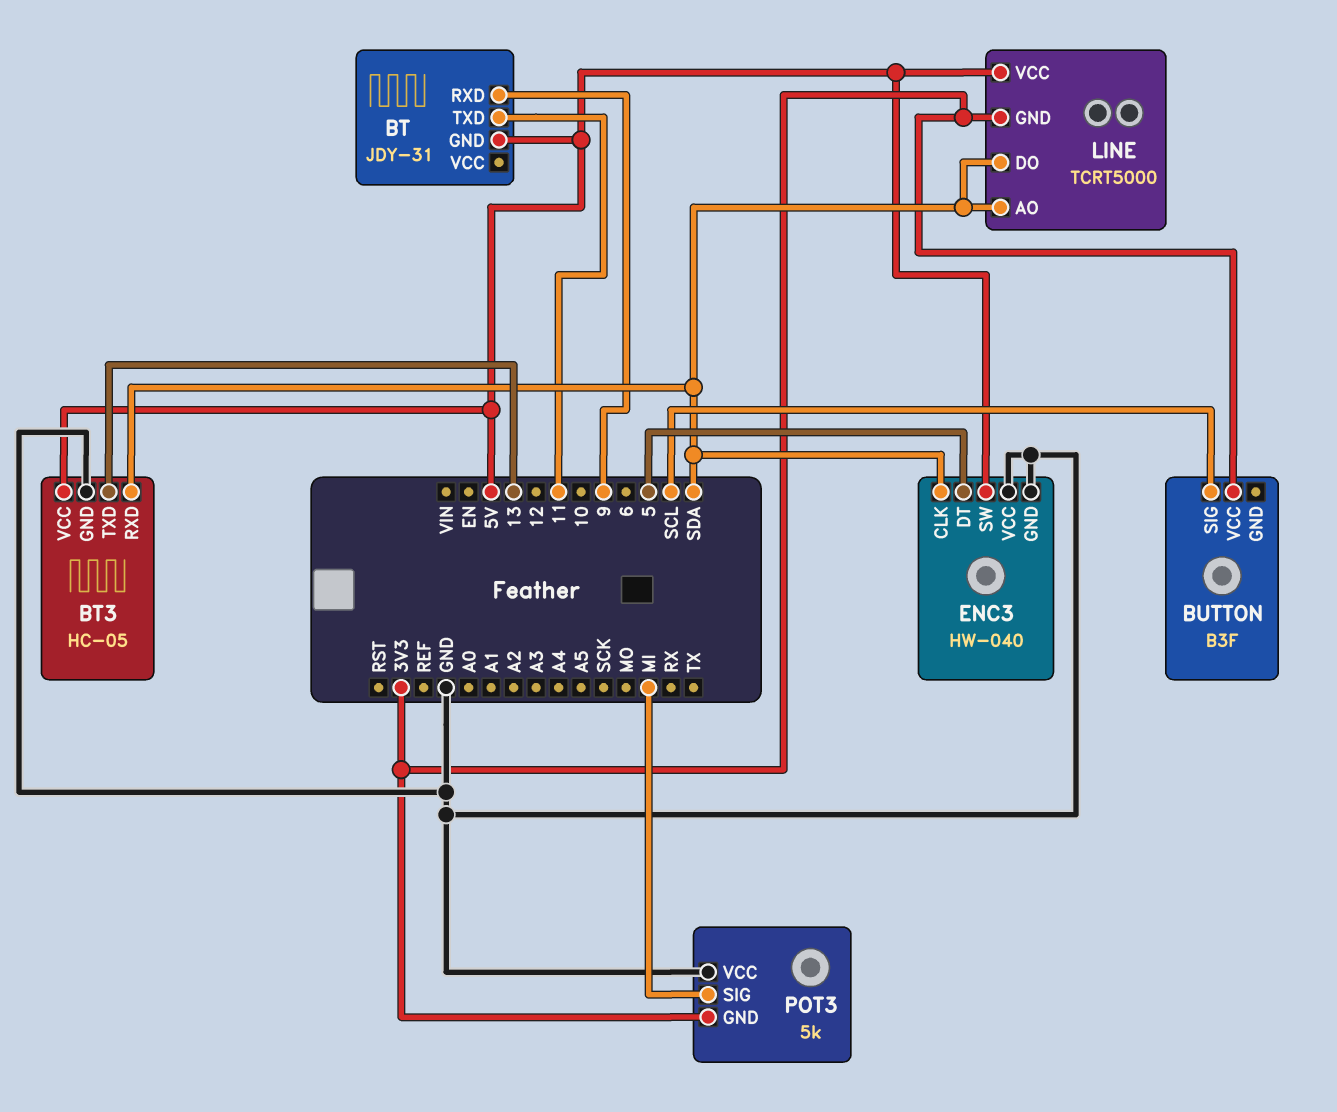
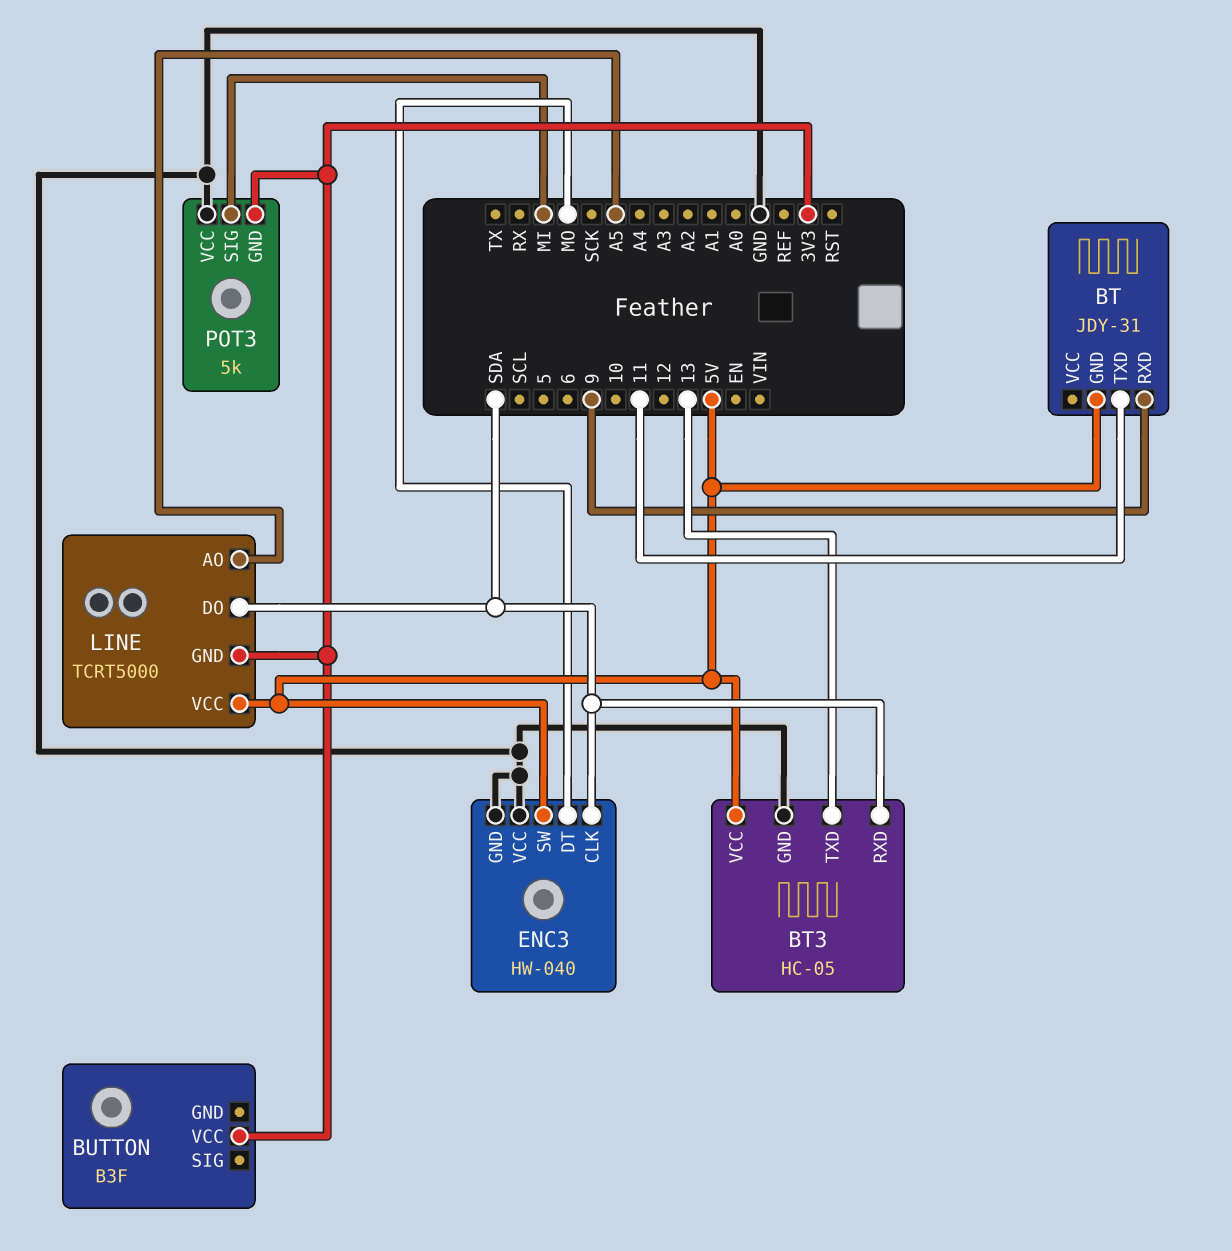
BUTTON pin SIG: SCL -> none
ENC3 pin DT: 5 -> MO
LINE pin AO: SDA -> A5

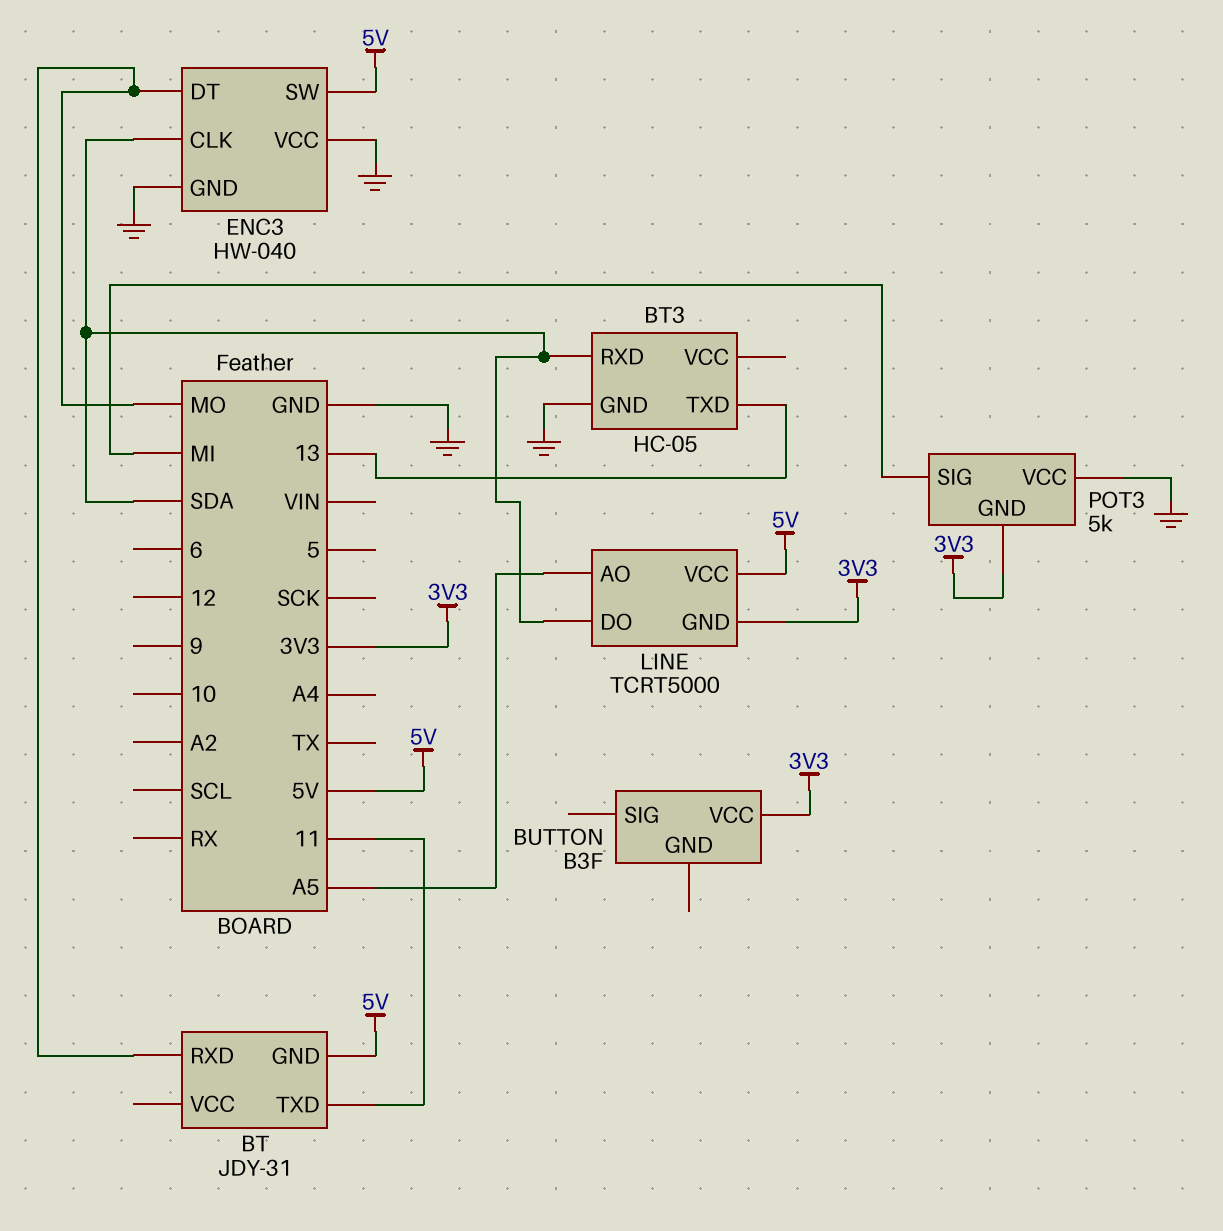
BT pin RXD: 9 -> MO
BT3 pin VCC: 5V -> none

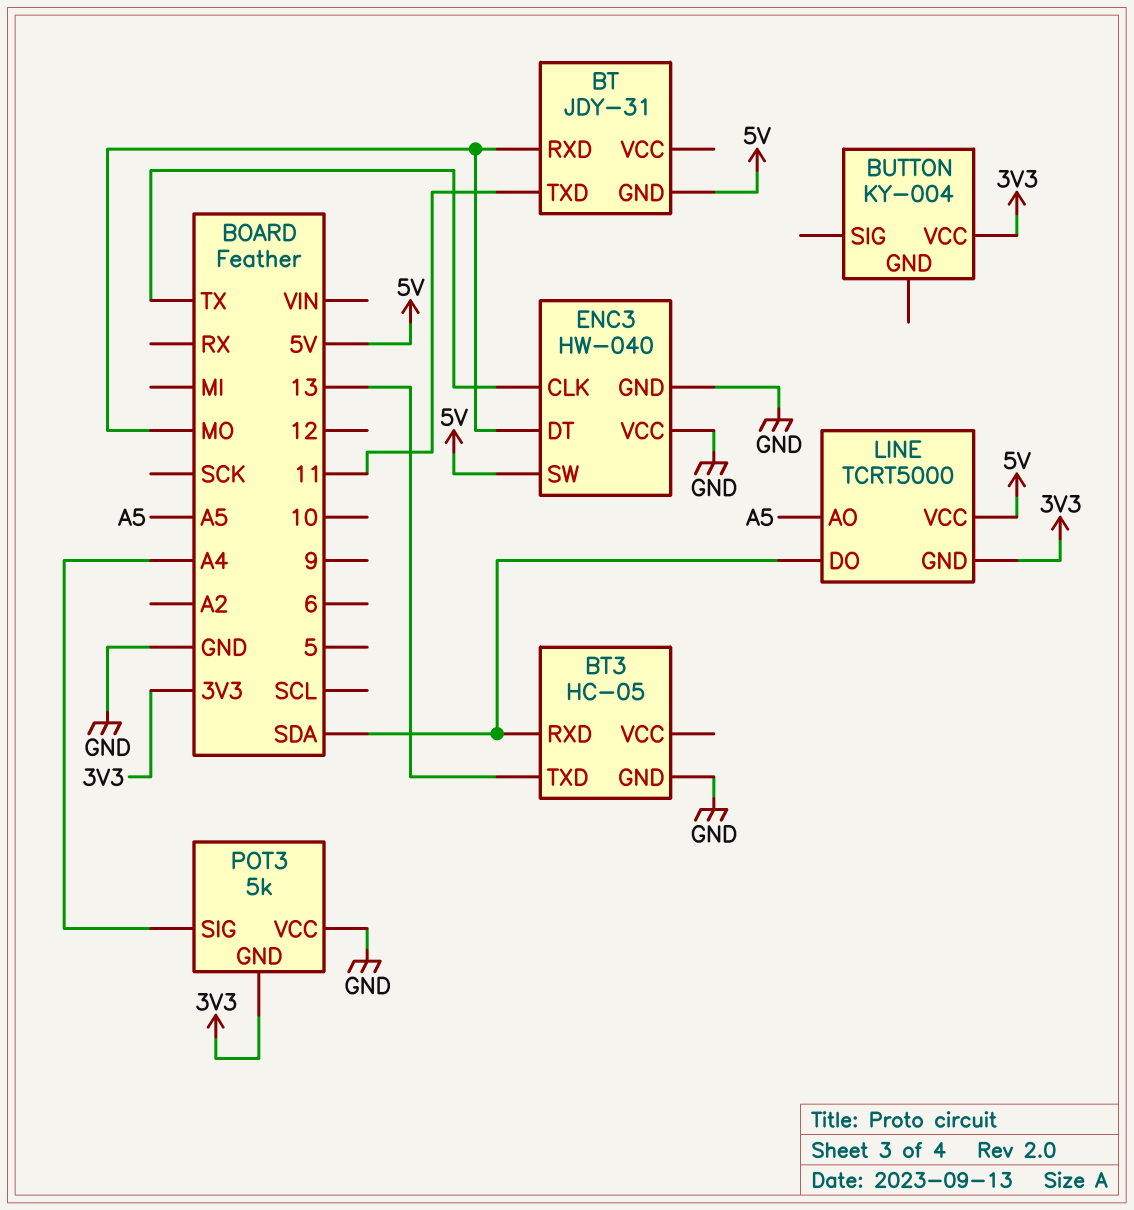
BUTTON: B3F -> KY-004
ENC3 pin CLK: SDA -> TX
POT3 pin SIG: MI -> A4

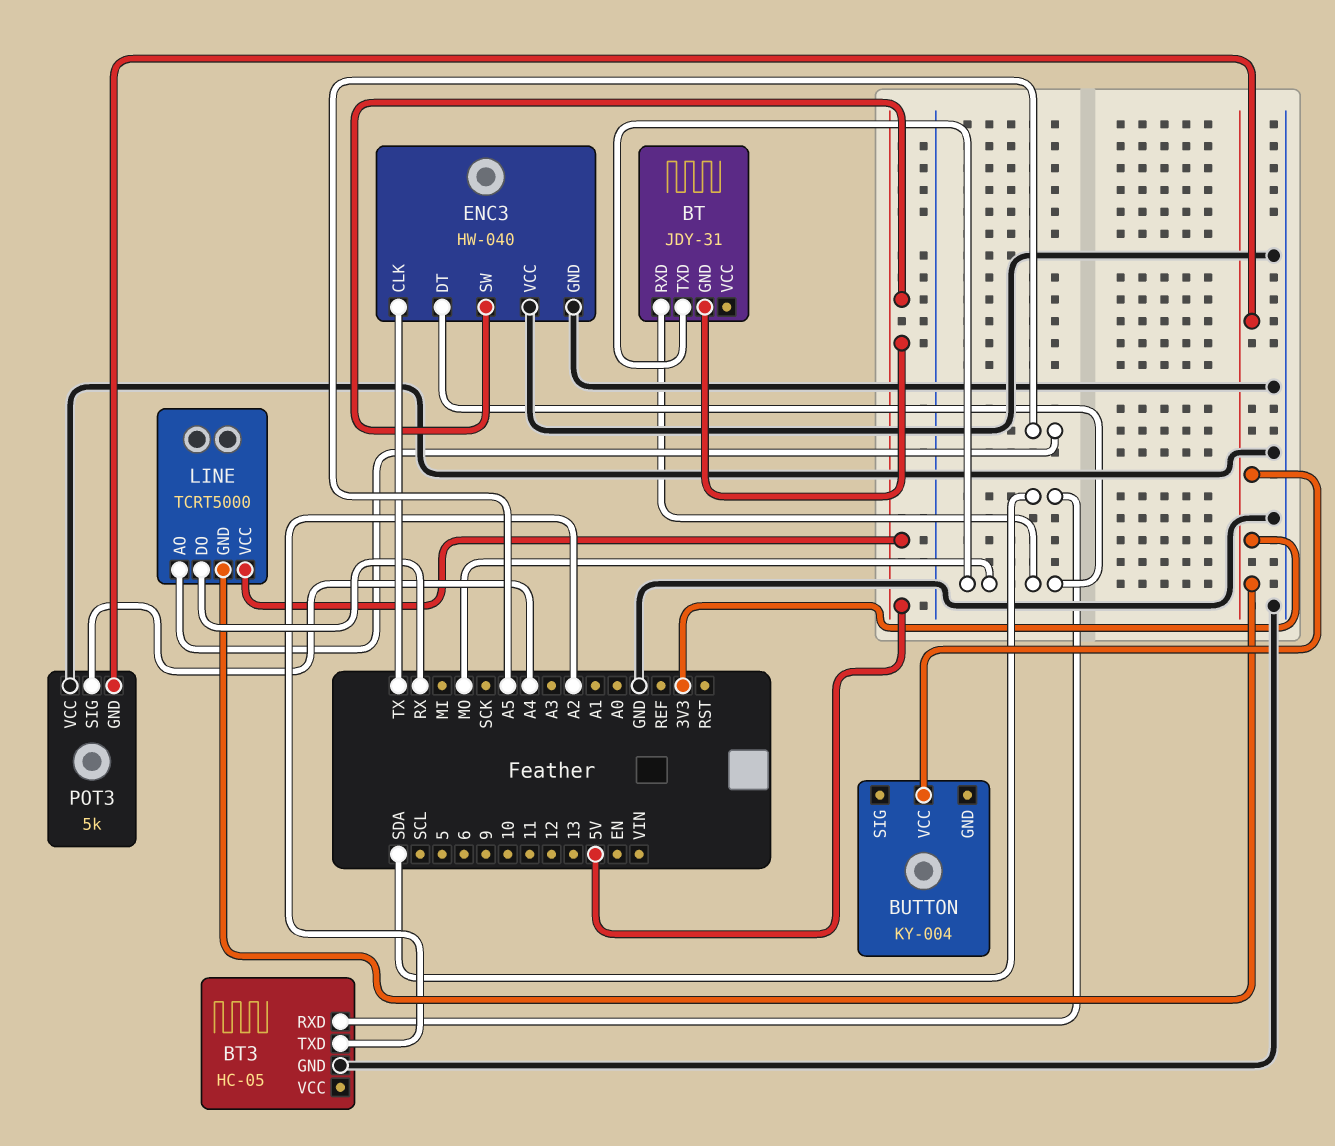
BT pin TXD: 11 -> MO
BT3 pin TXD: 13 -> A2
LINE pin DO: SDA -> RX

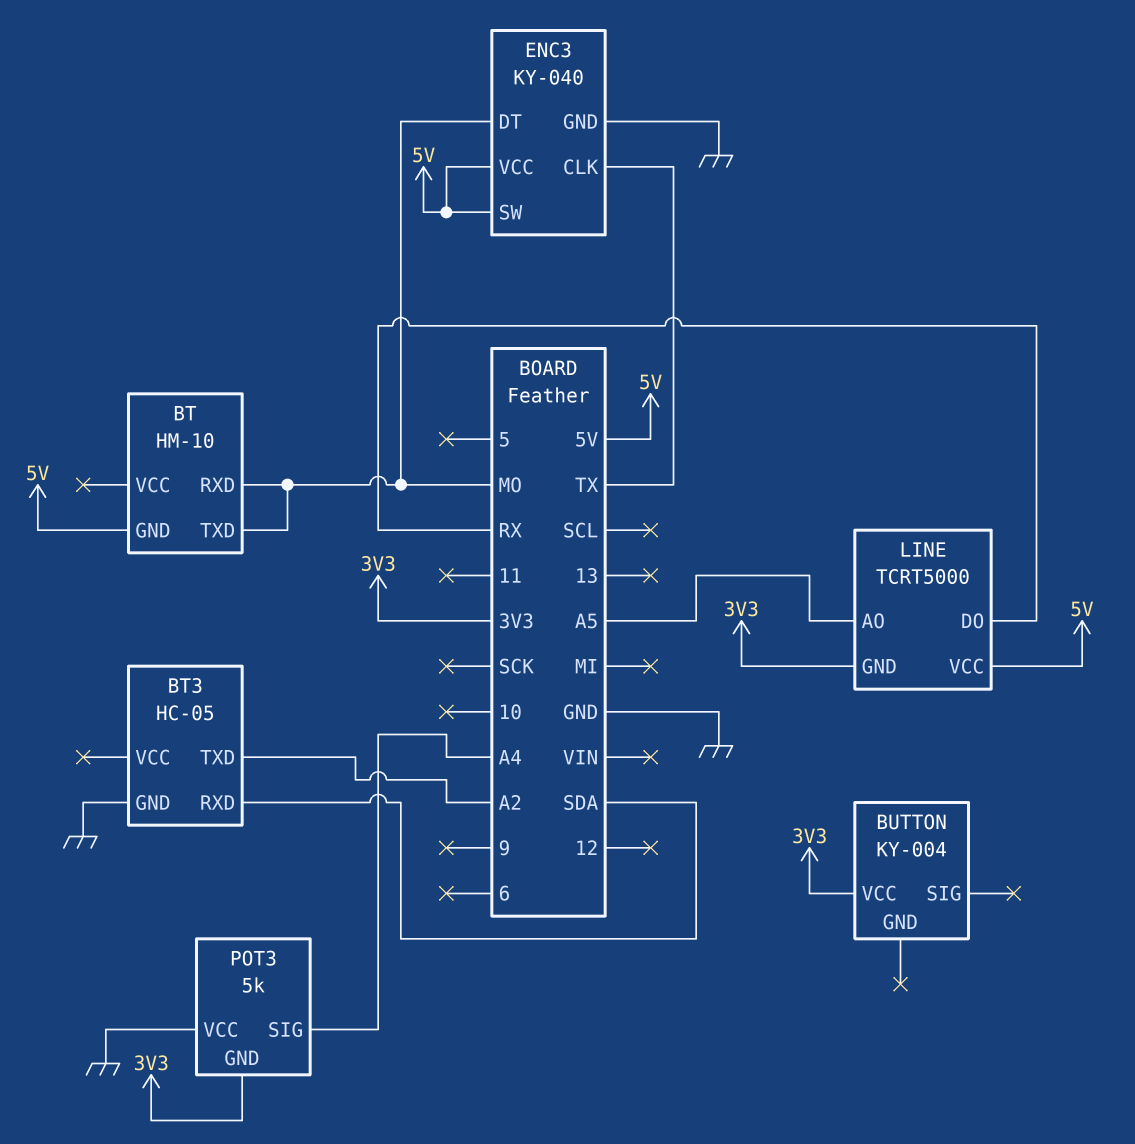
BT: JDY-31 -> HM-10
ENC3: HW-040 -> KY-040
ENC3 pin VCC: GND -> 5V

